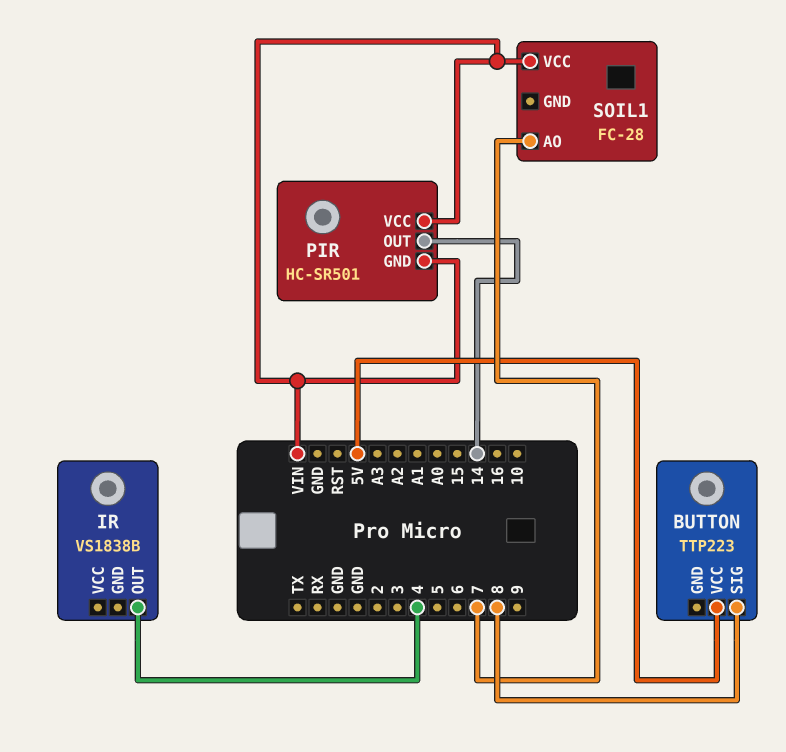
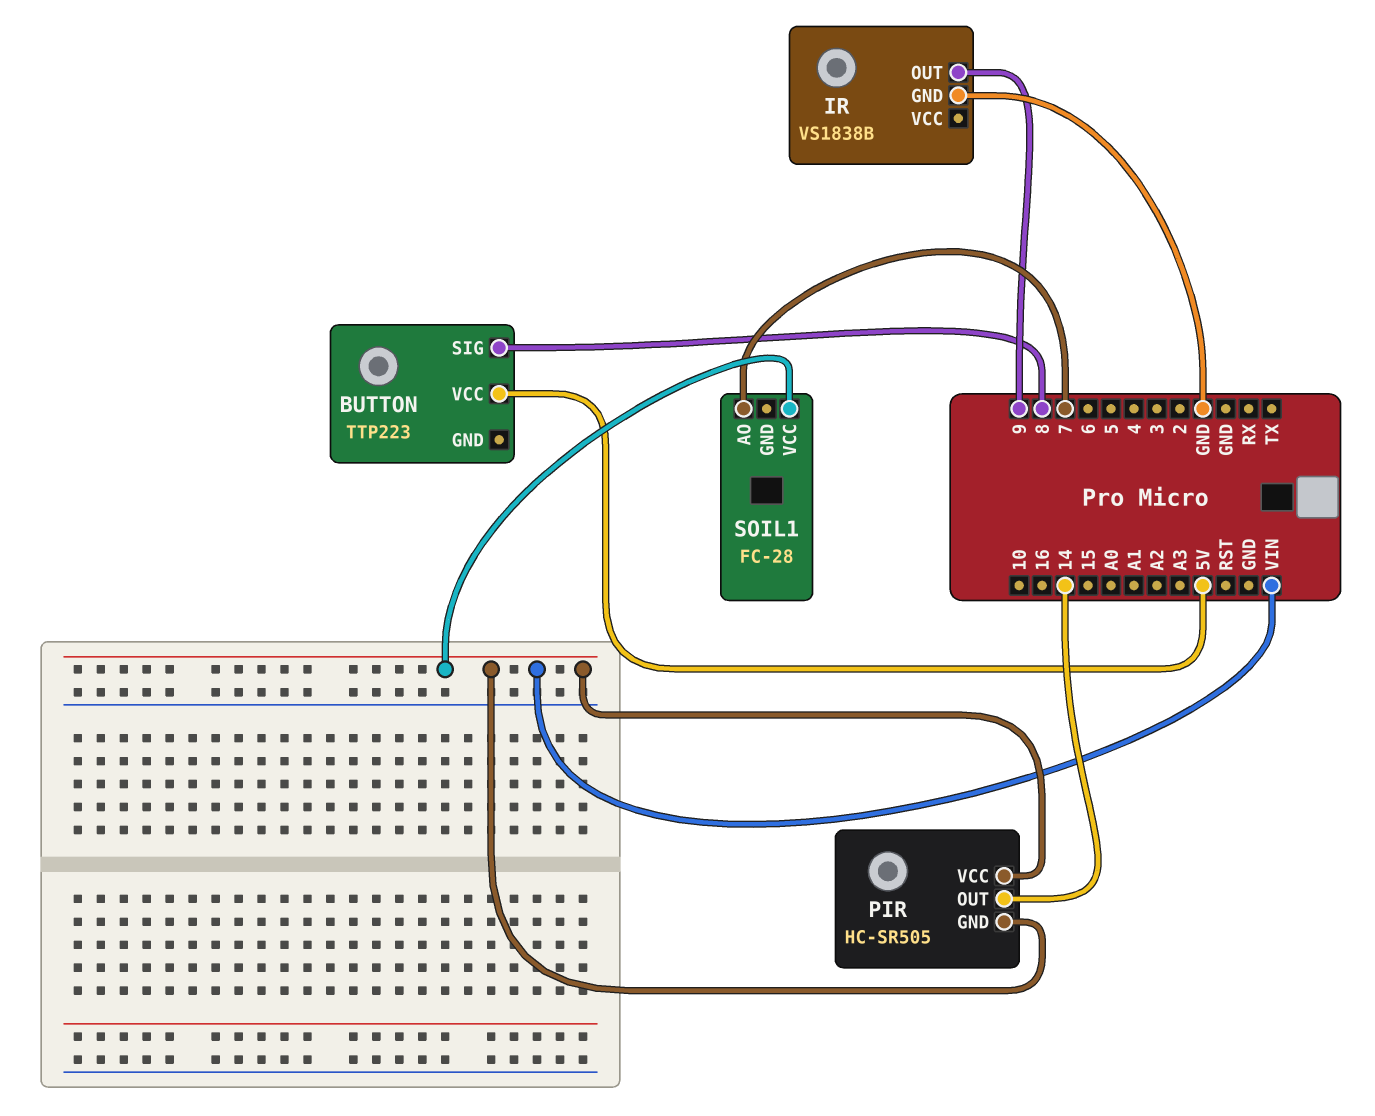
IR pin GND: none -> GND
IR pin OUT: 4 -> 9
PIR: HC-SR501 -> HC-SR505

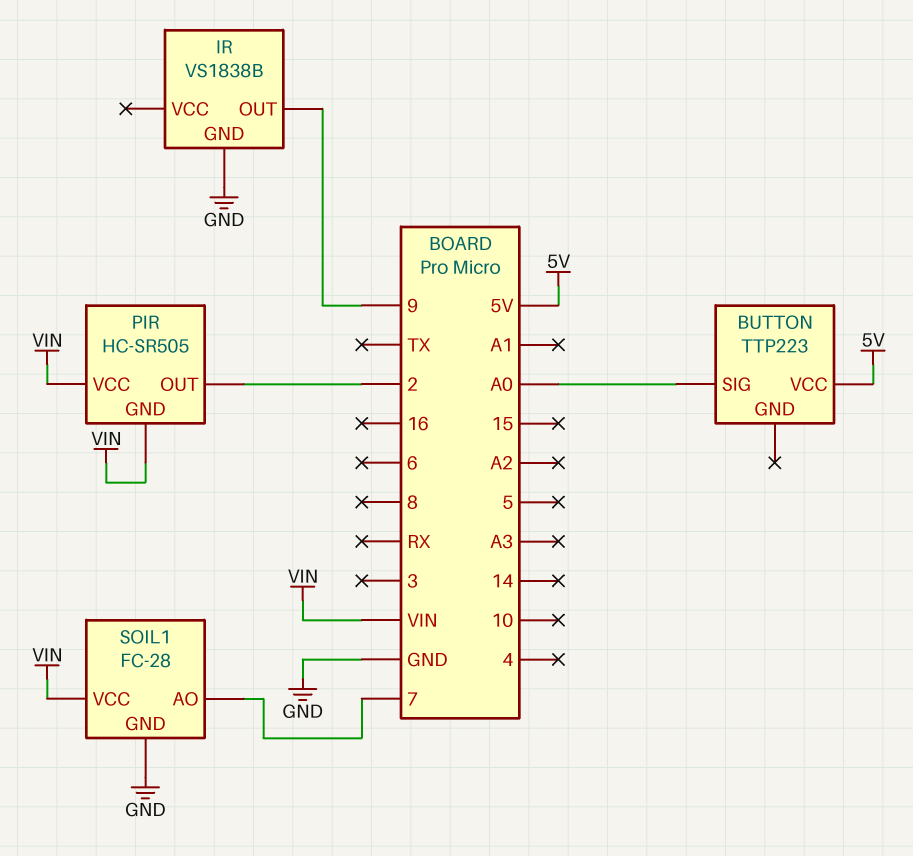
BUTTON pin SIG: 8 -> A0
PIR pin OUT: 14 -> 2
SOIL1 pin GND: none -> GND

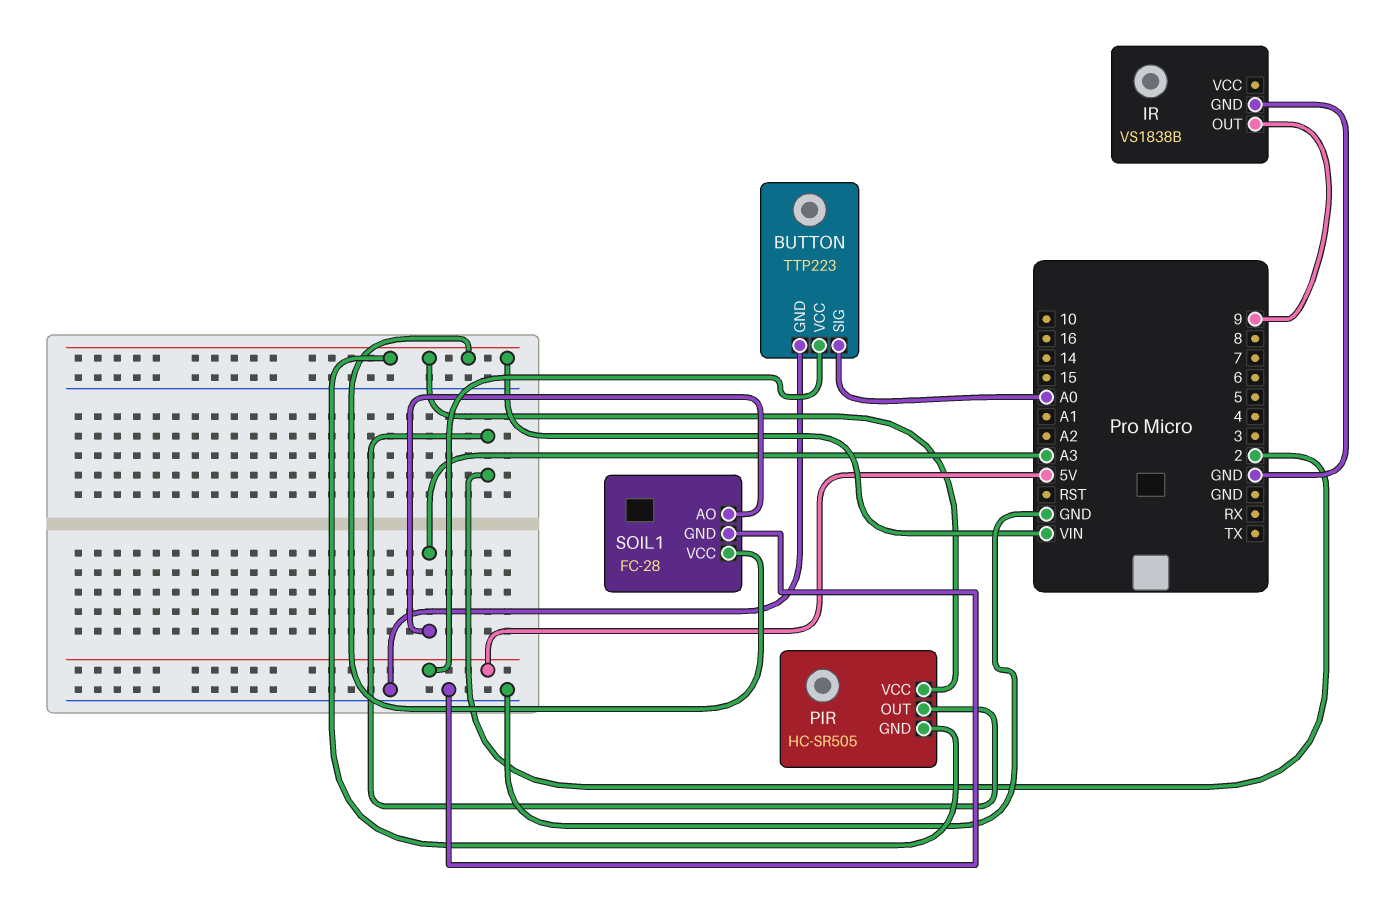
BUTTON pin GND: none -> GND
SOIL1 pin AO: 7 -> A3

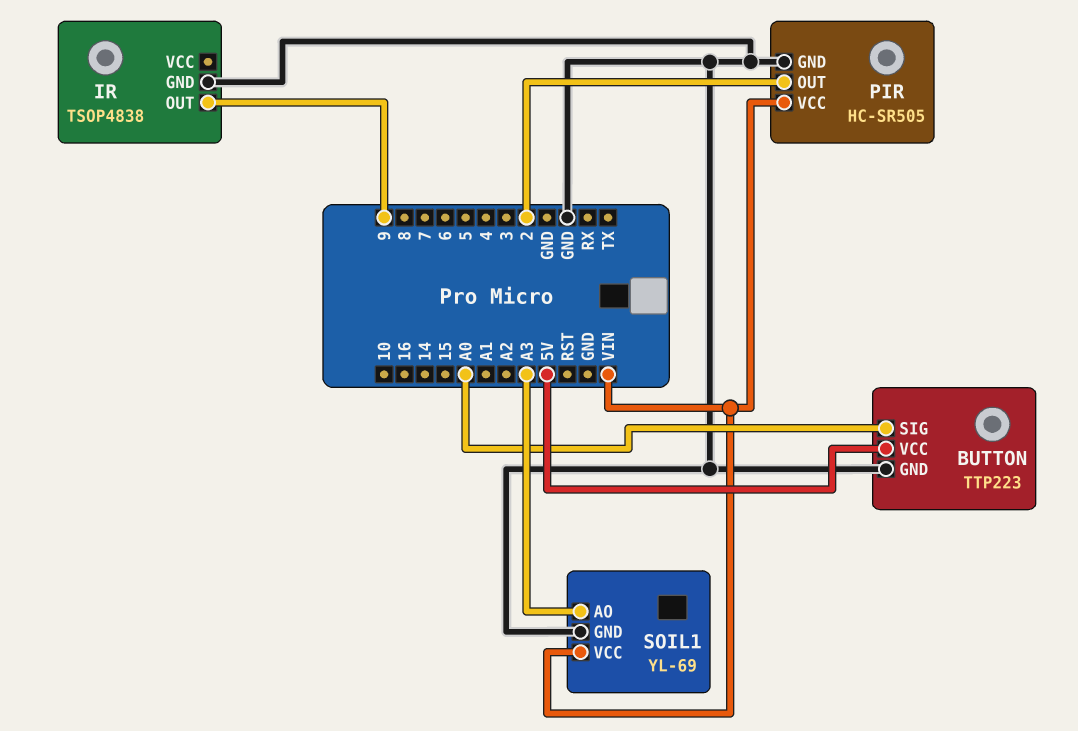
IR: VS1838B -> TSOP4838
PIR pin GND: VIN -> GND
SOIL1: FC-28 -> YL-69

